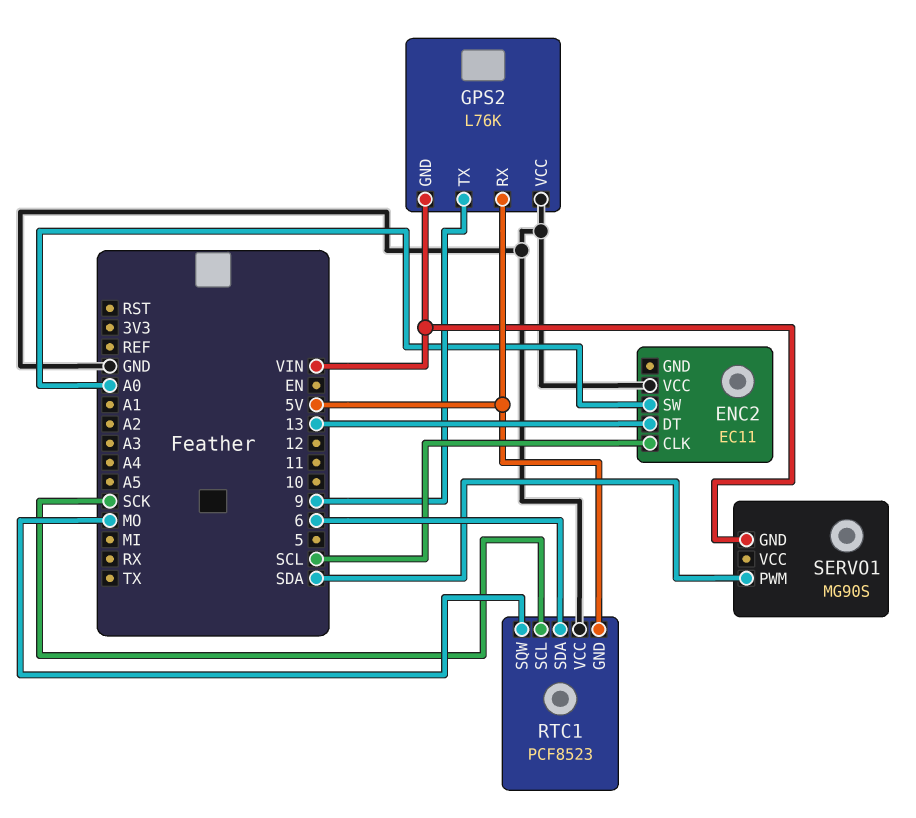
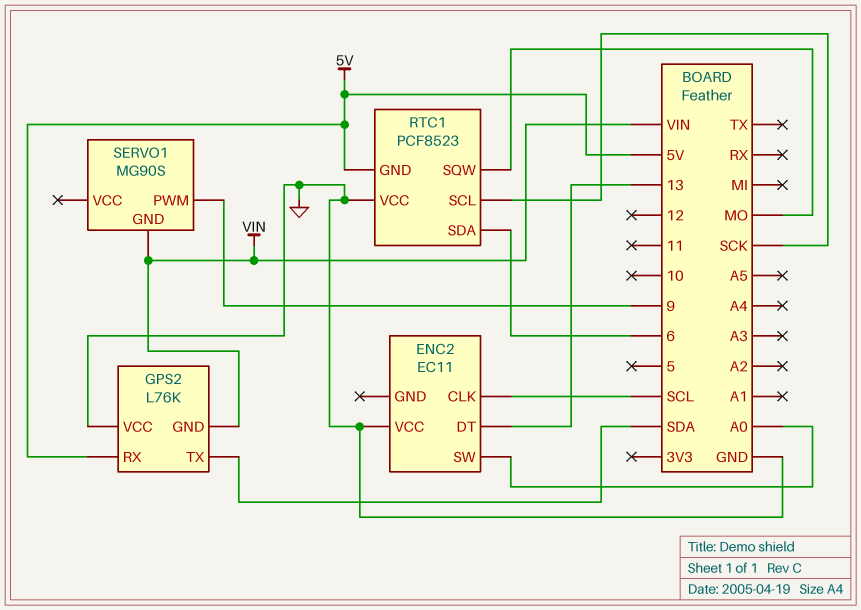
GPS2 pin TX: 9 -> SDA
SERVO1 pin PWM: SDA -> 9

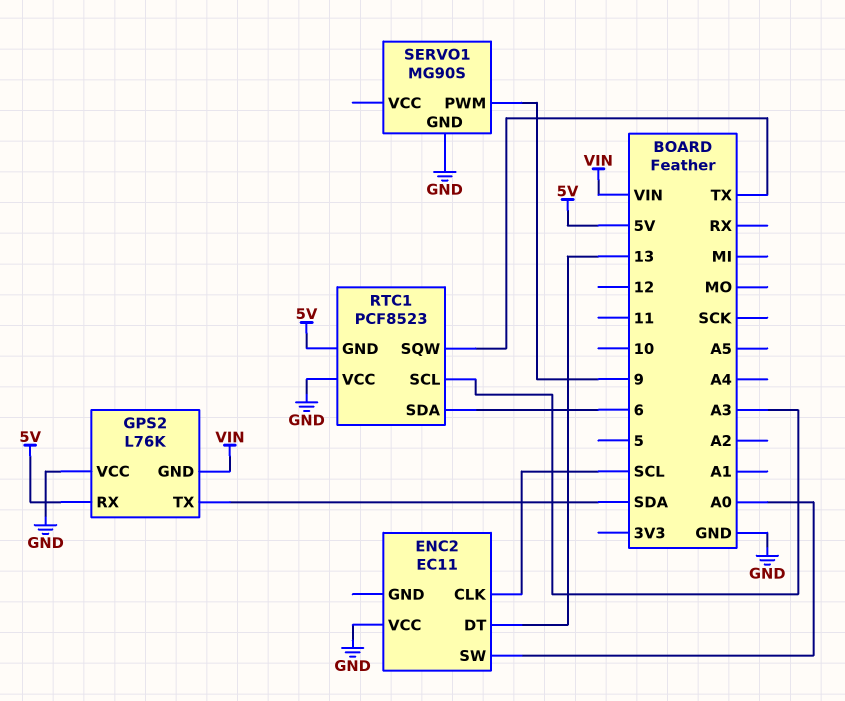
RTC1 pin SCL: SCK -> A3
RTC1 pin SQW: MO -> TX
SERVO1 pin GND: VIN -> GND

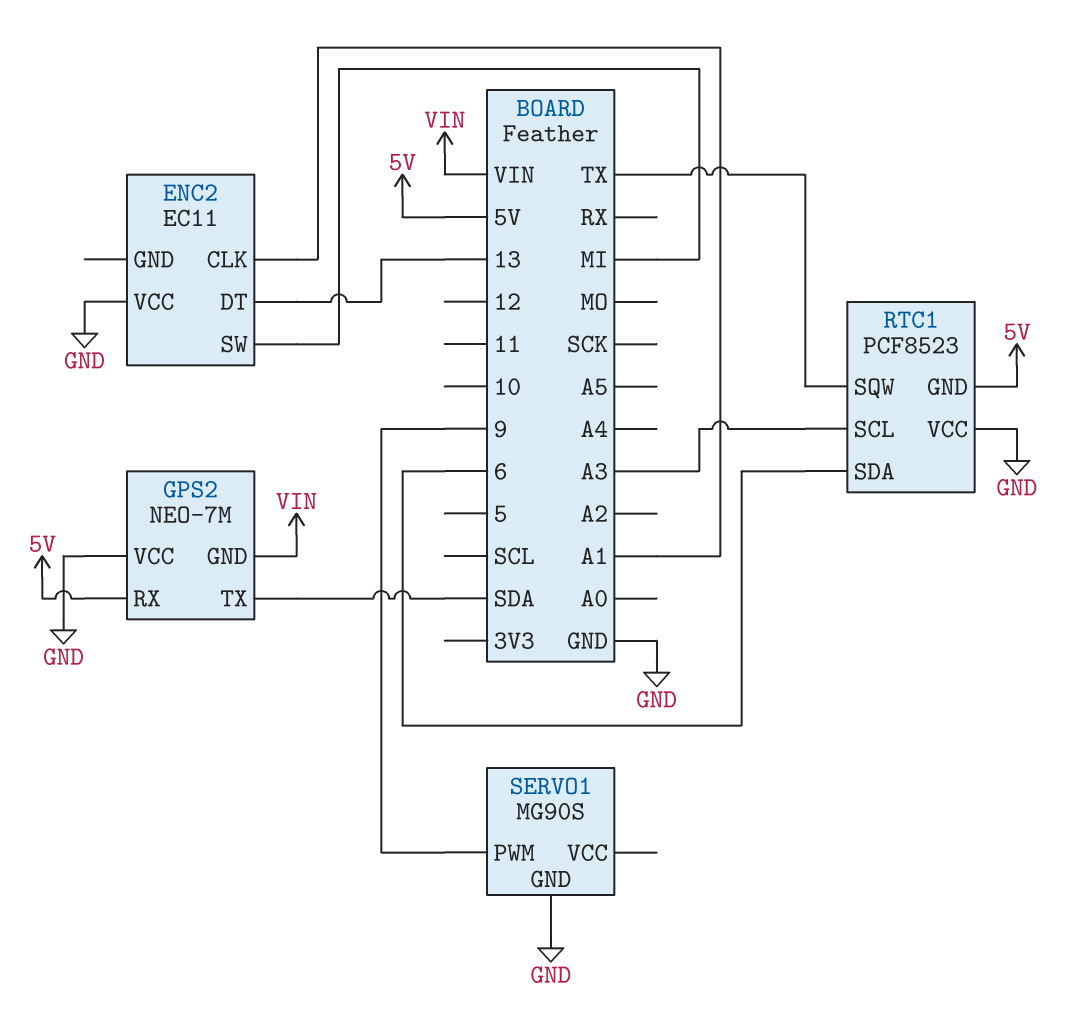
ENC2 pin CLK: SCL -> A1
ENC2 pin SW: A0 -> MI
GPS2: L76K -> NEO-7M

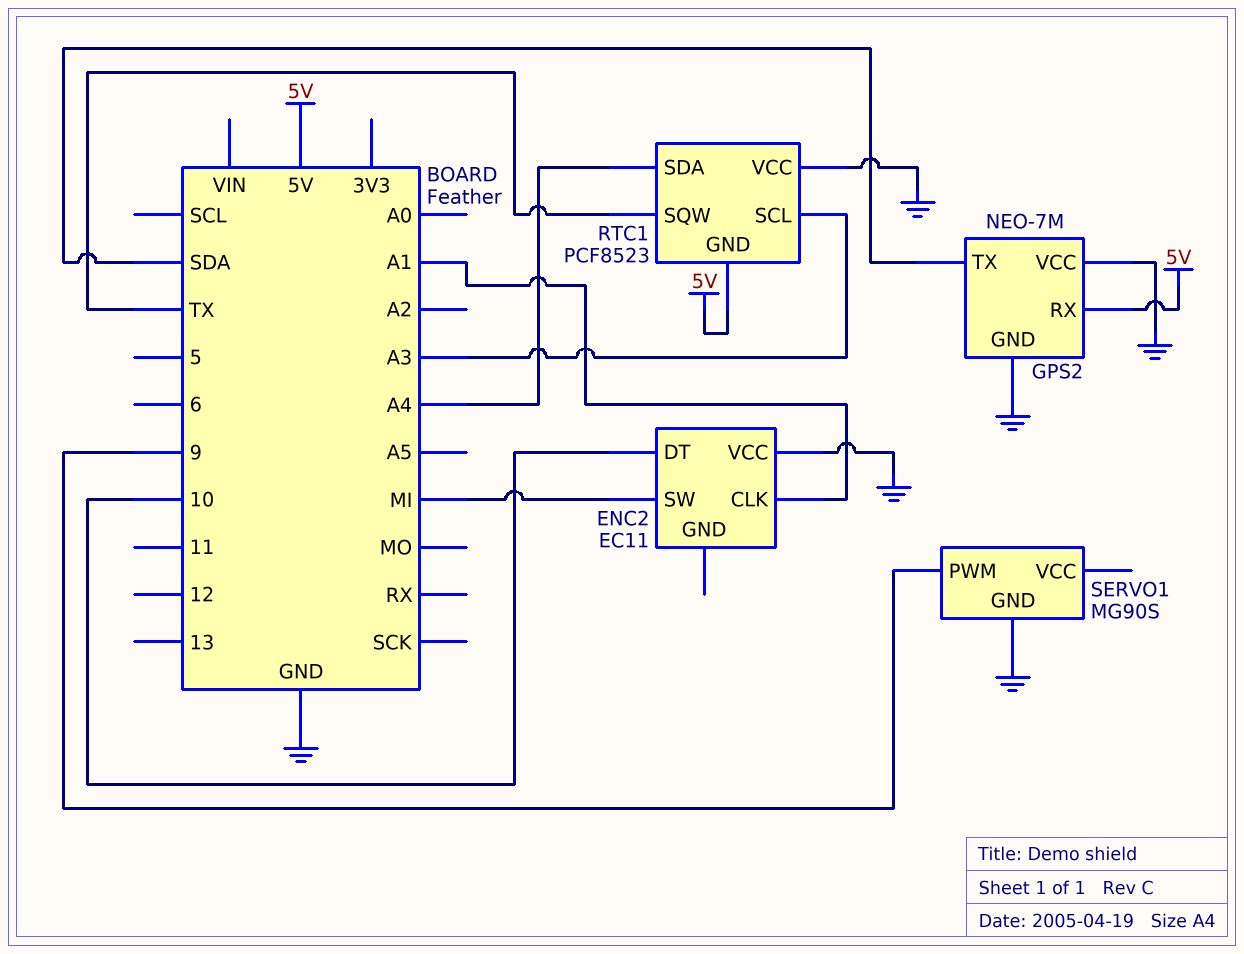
ENC2 pin DT: 13 -> 10
GPS2 pin GND: VIN -> GND
RTC1 pin SDA: 6 -> A4

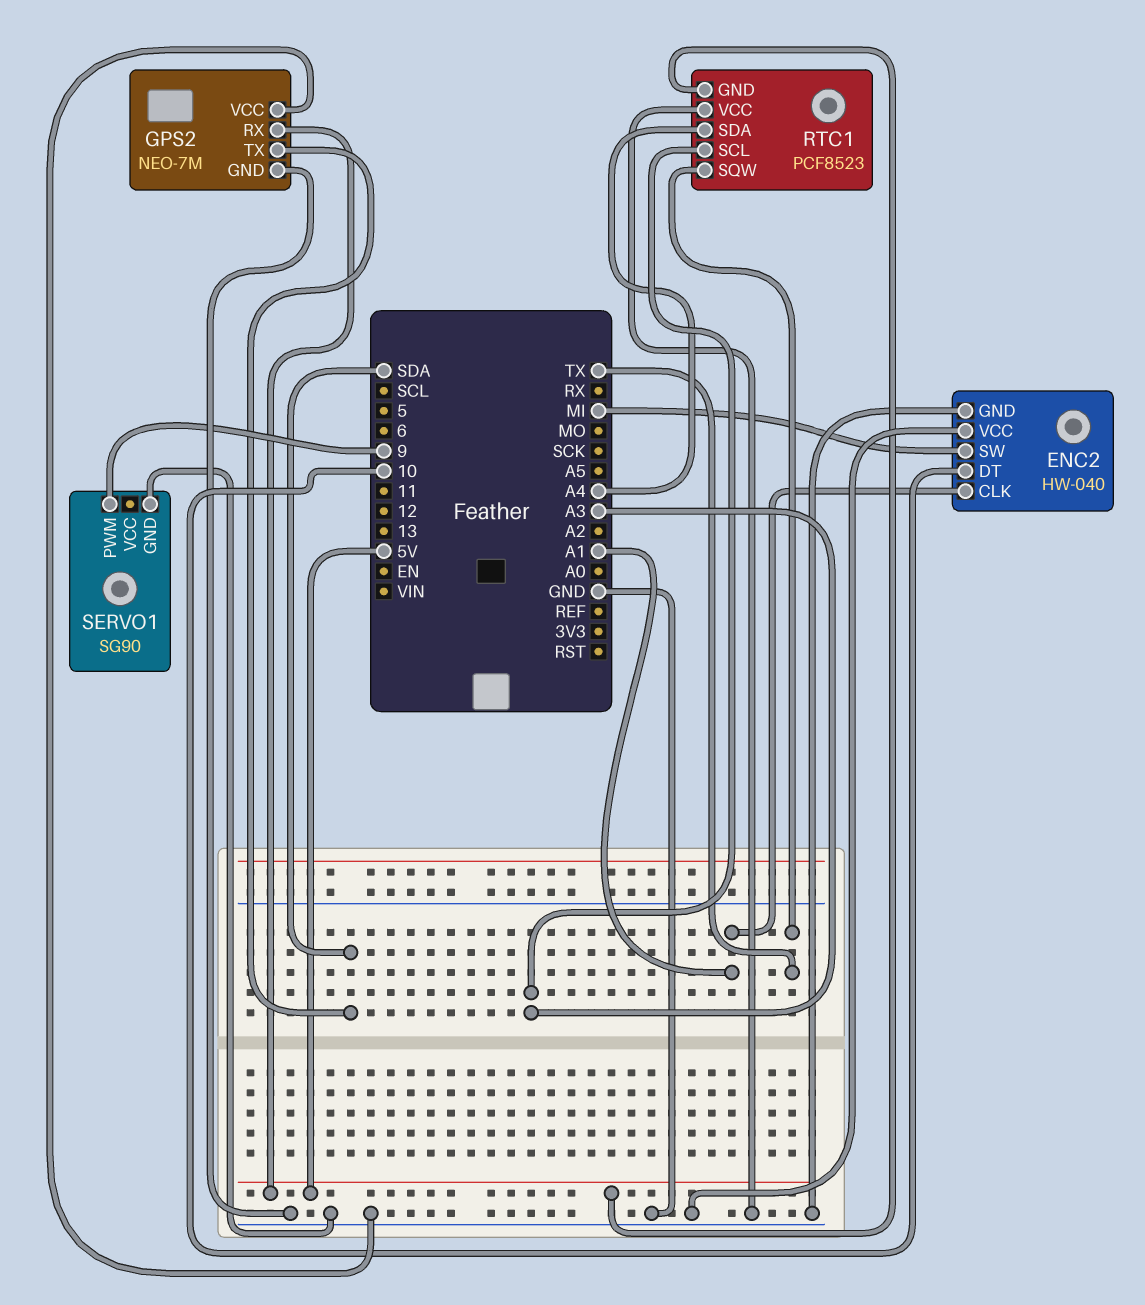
ENC2: EC11 -> HW-040
ENC2 pin GND: none -> GND
SERVO1: MG90S -> SG90

